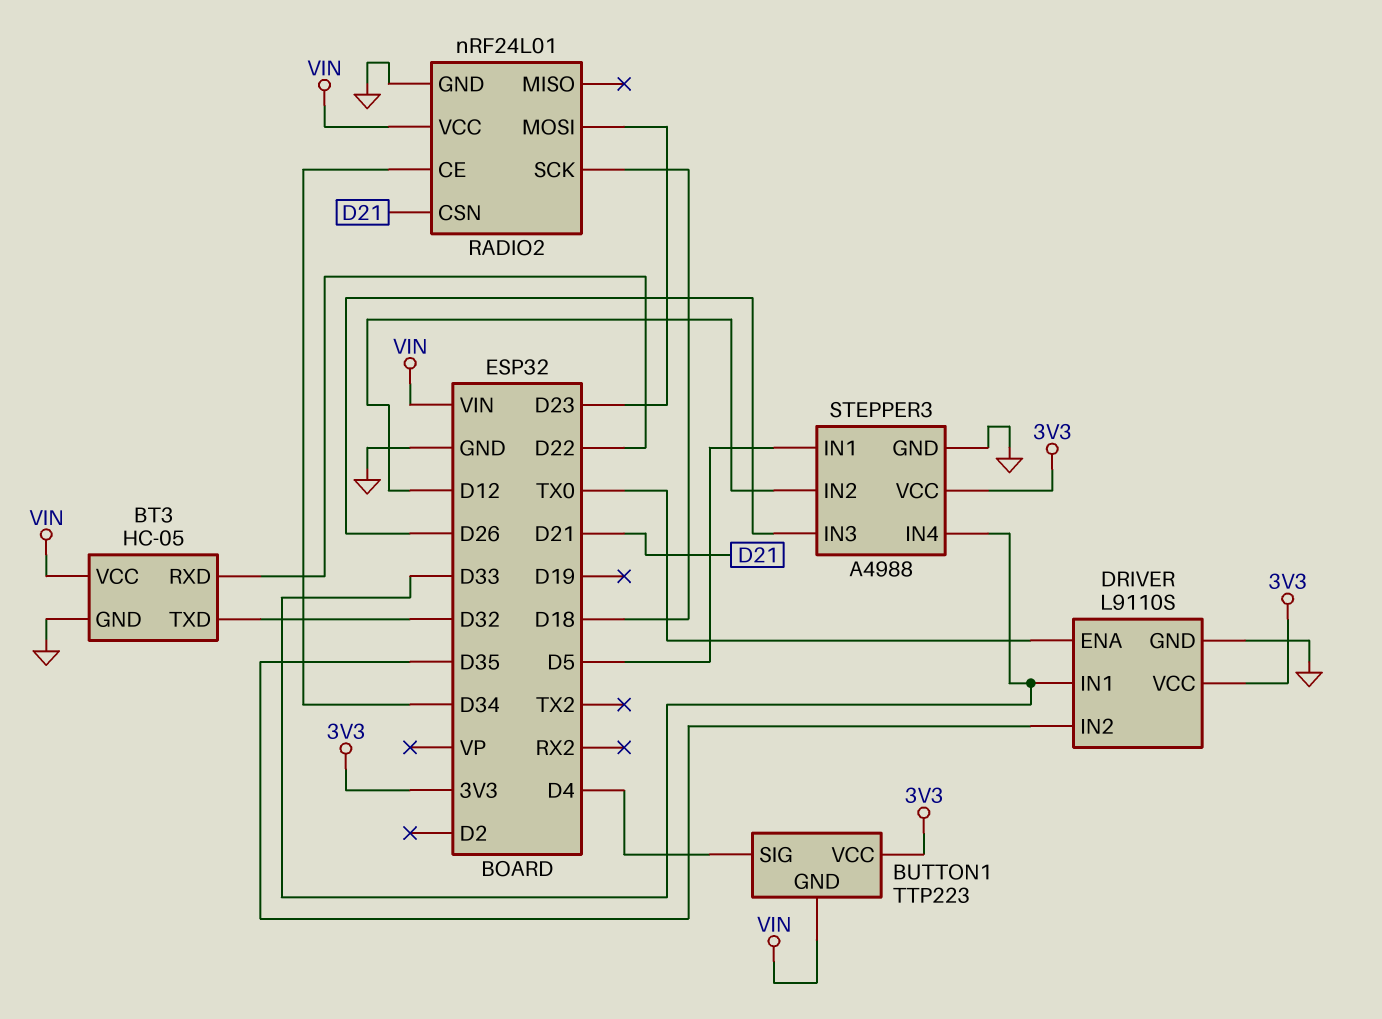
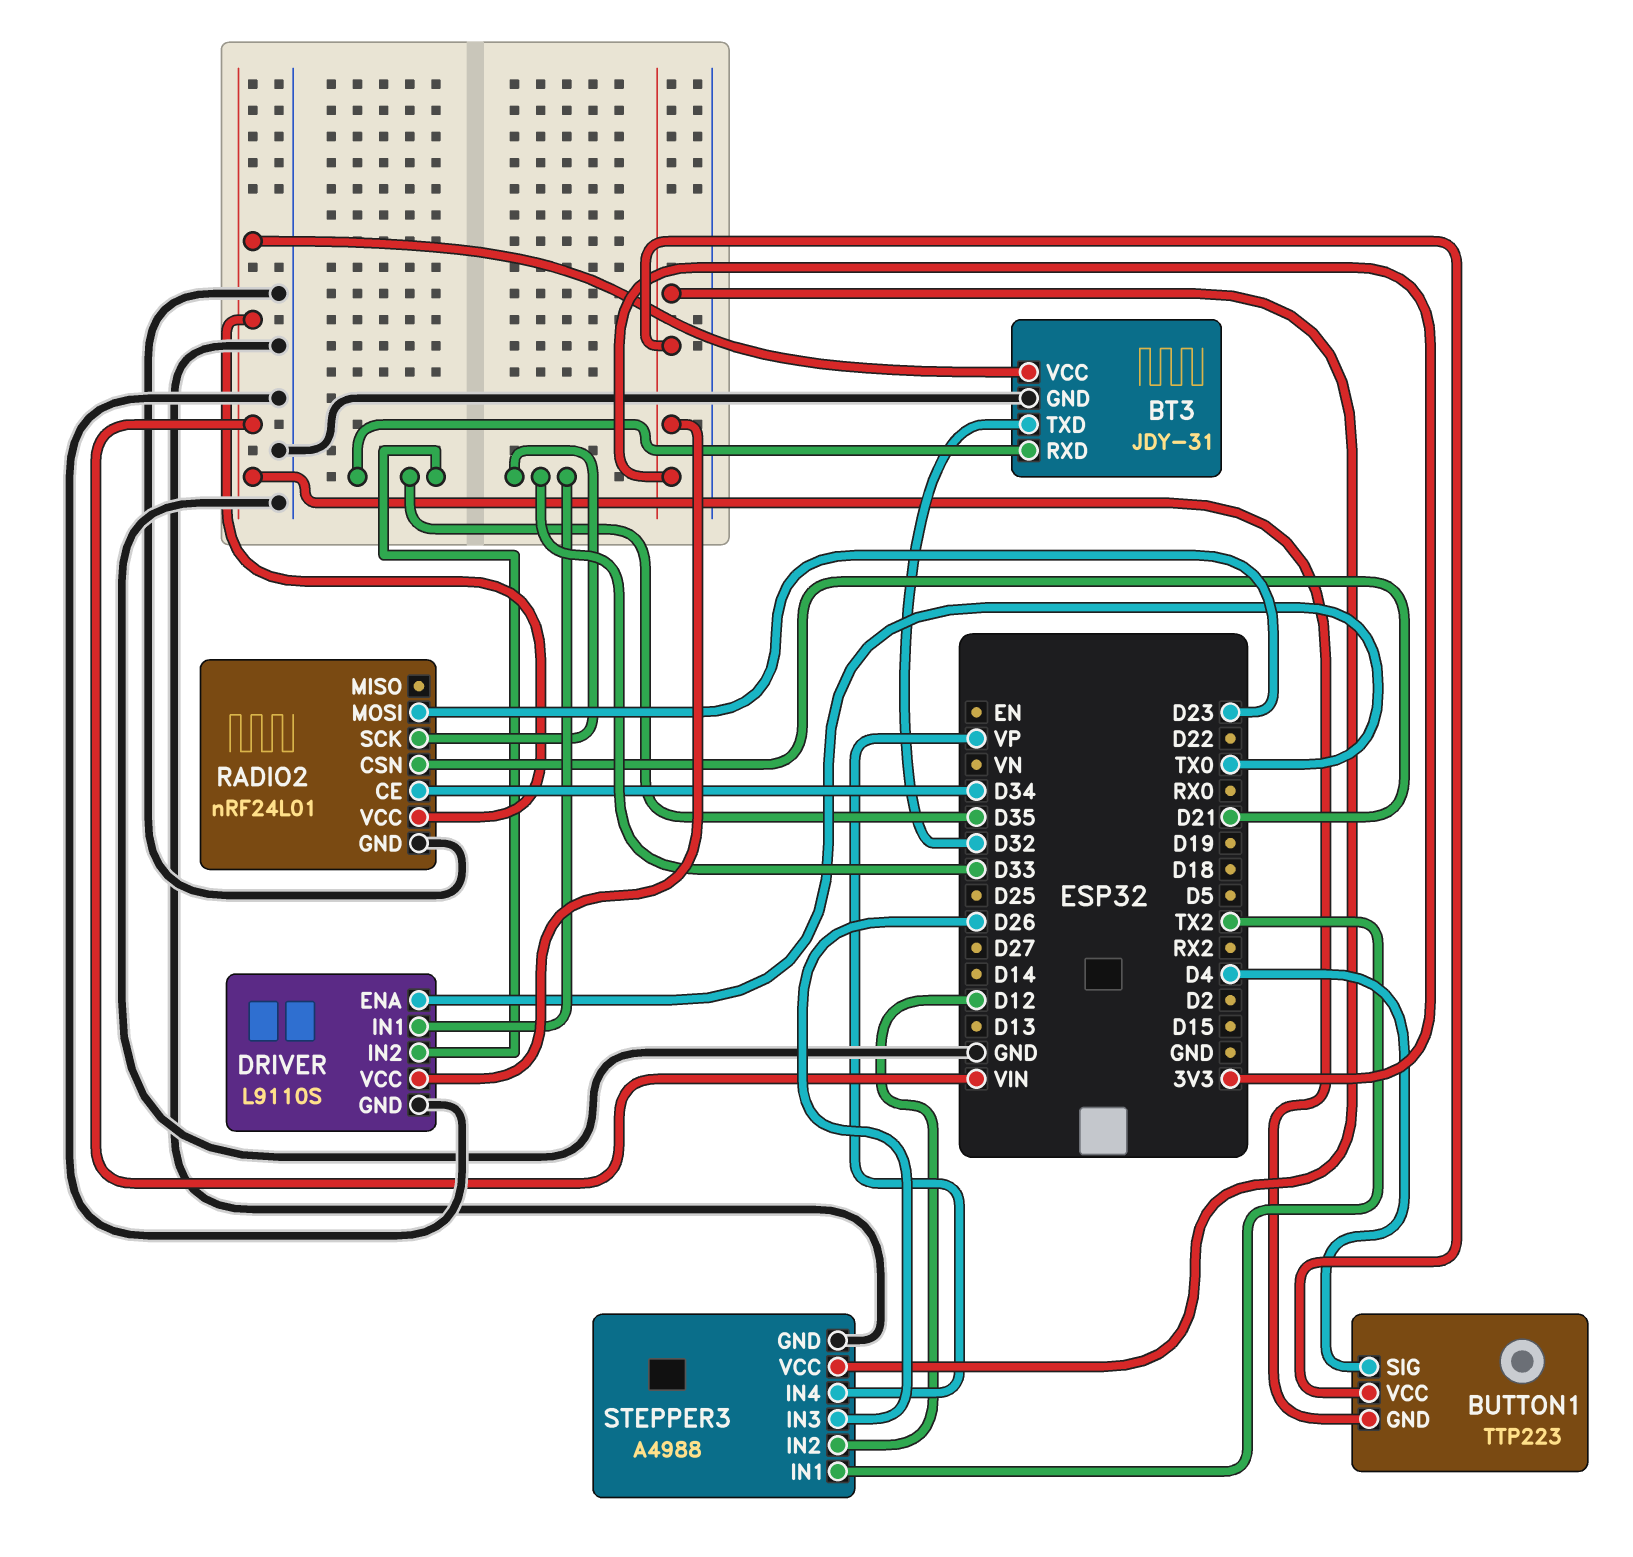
BT3: HC-05 -> JDY-31
BT3 pin RXD: D22 -> D35
RADIO2 pin SCK: D18 -> D33
STEPPER3 pin IN1: D5 -> TX2
STEPPER3 pin IN4: D33 -> VP

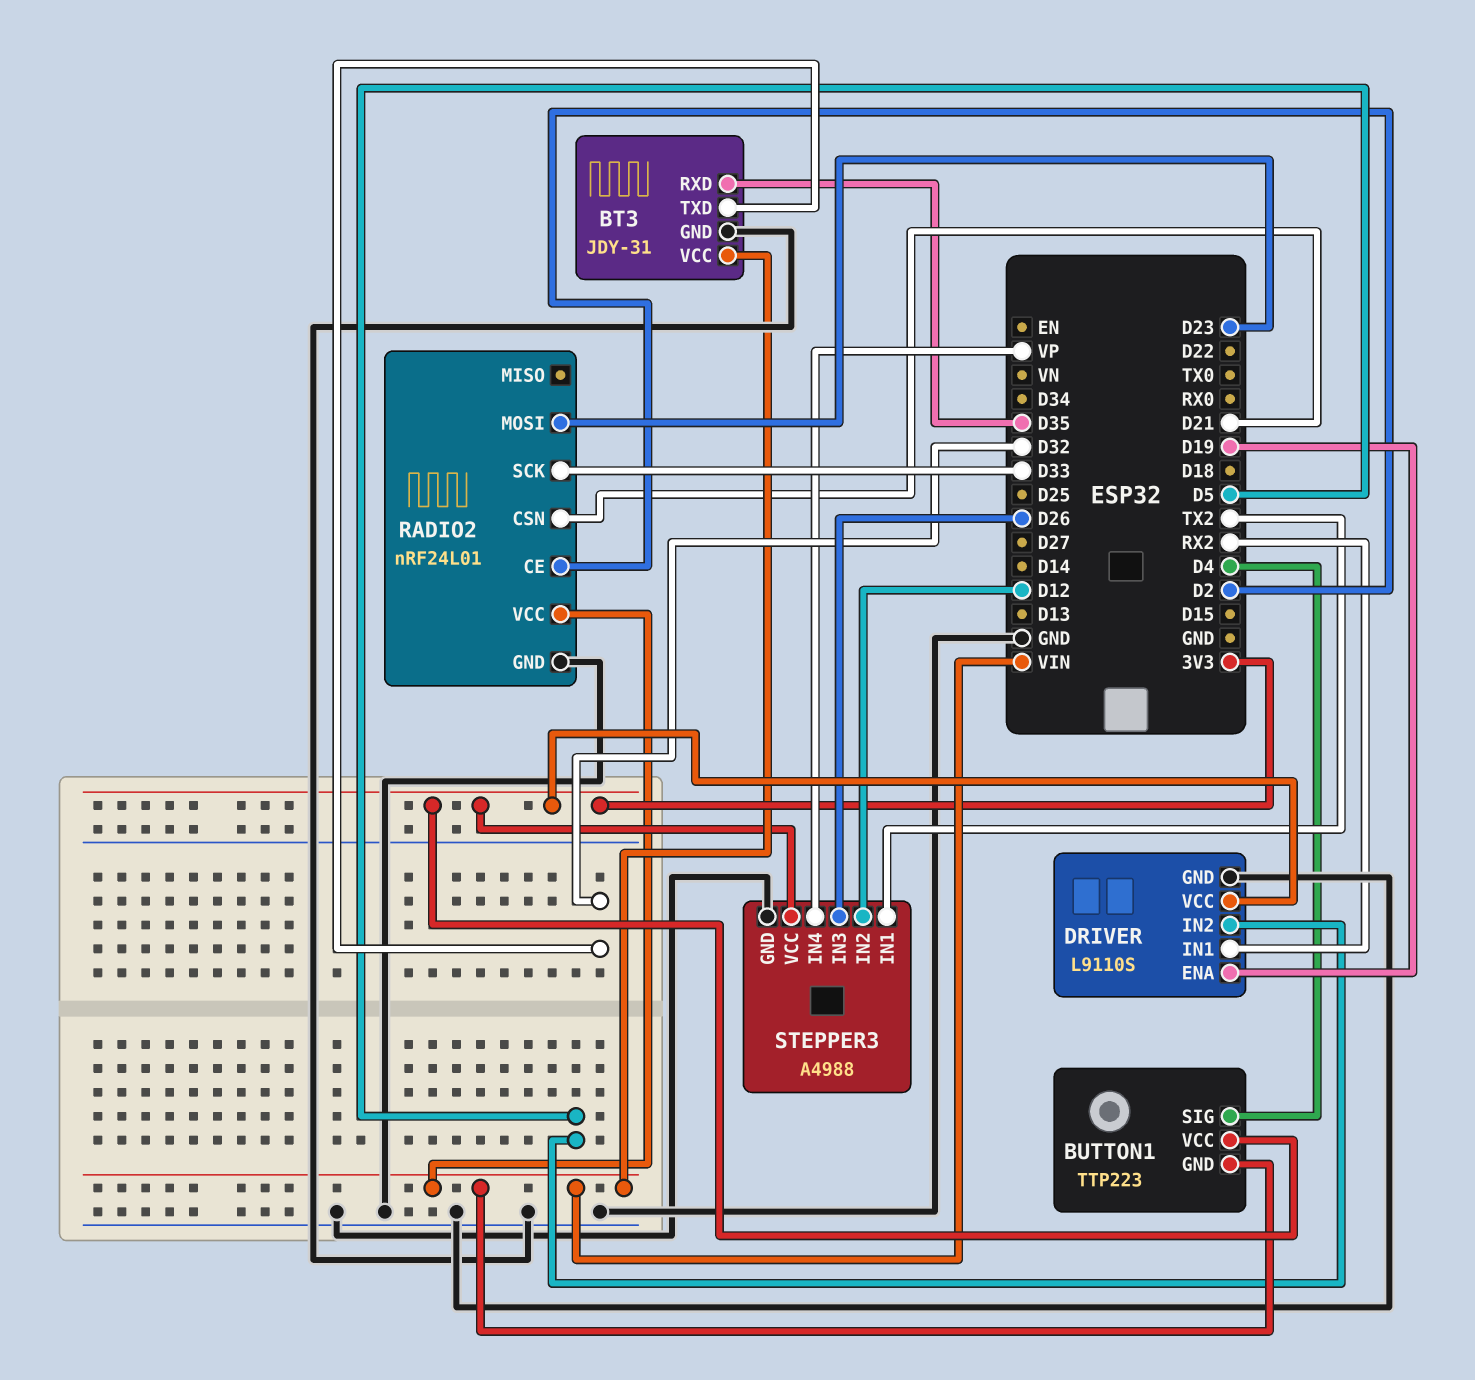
DRIVER pin ENA: TX0 -> D19
DRIVER pin IN1: D33 -> RX2
DRIVER pin IN2: D35 -> D5
RADIO2 pin CE: D34 -> D2

